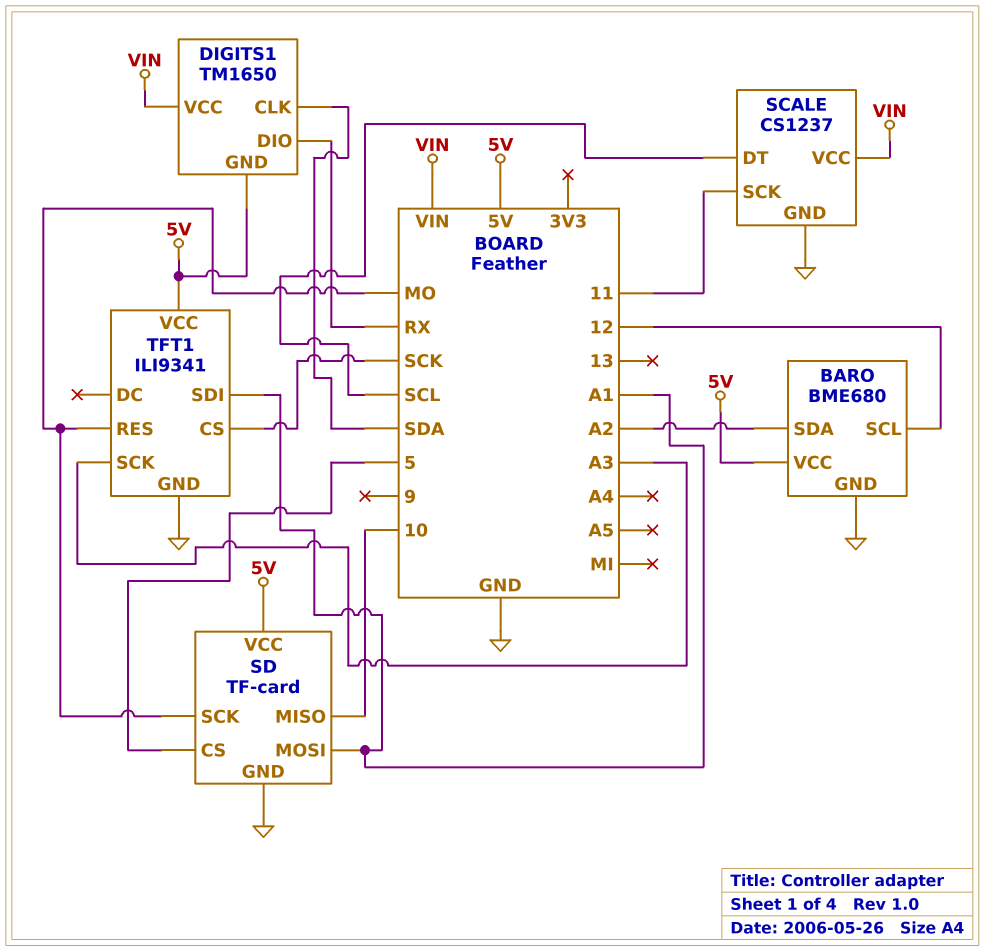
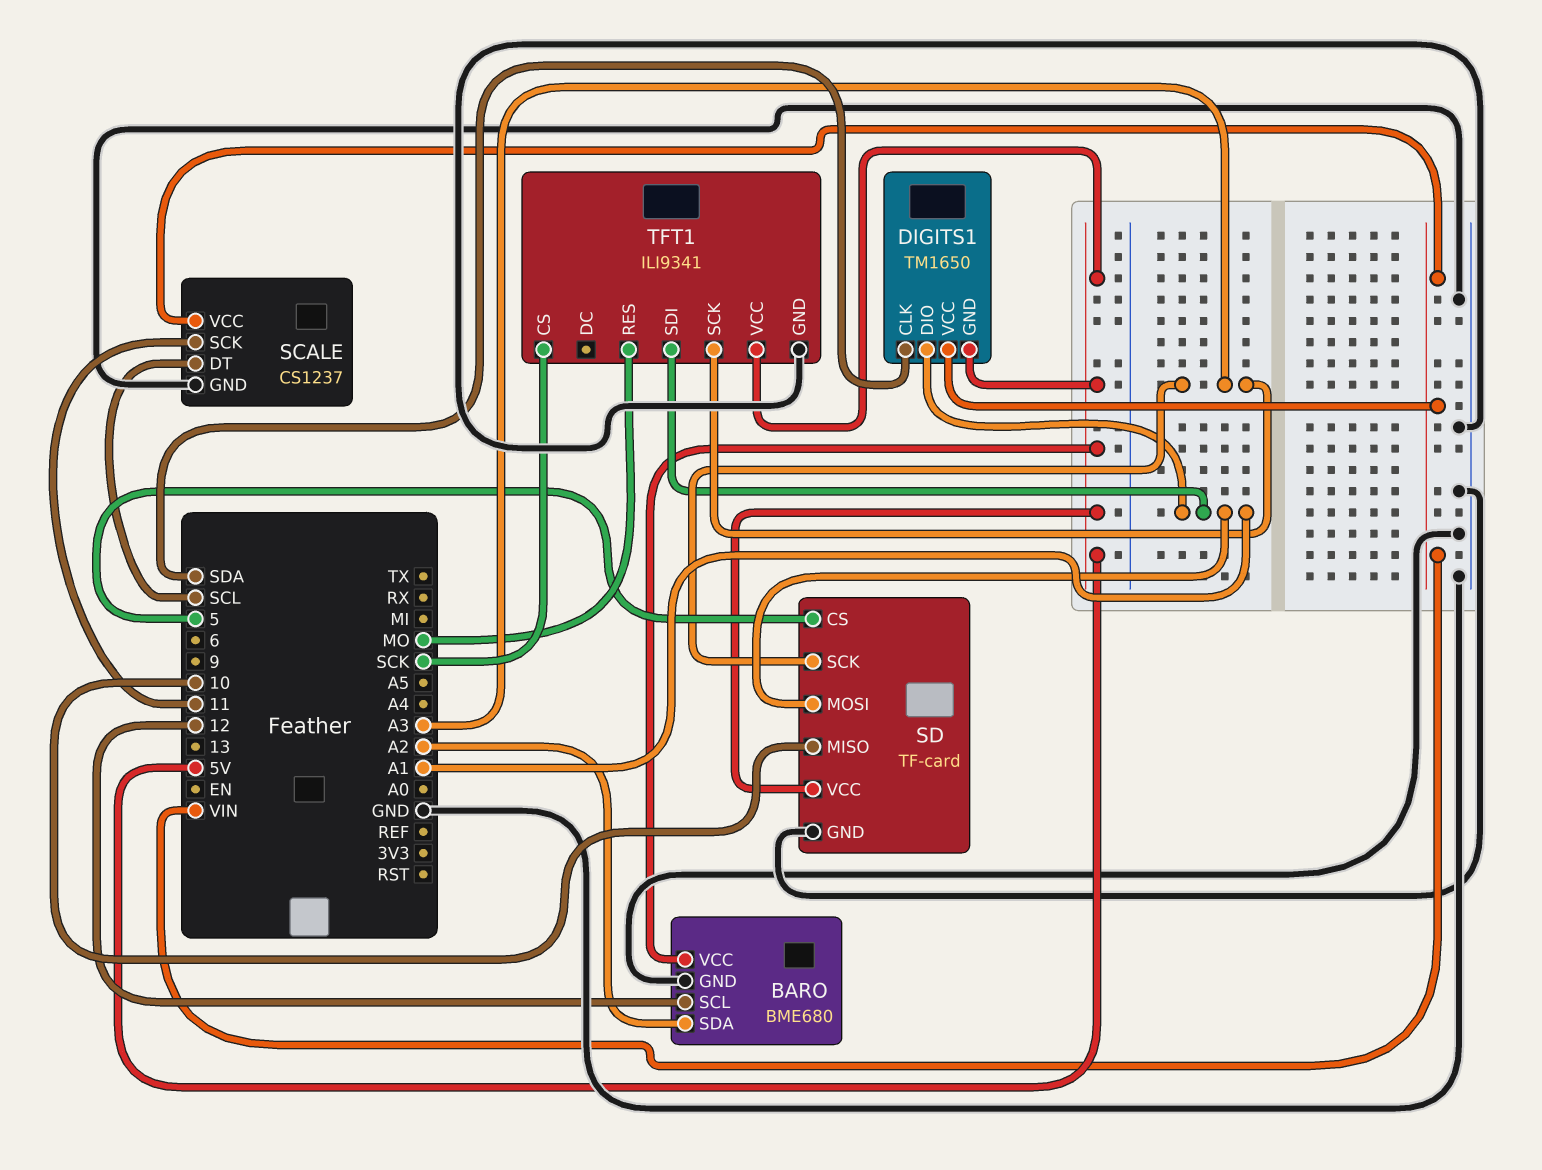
DIGITS1 pin DIO: RX -> A1
SD pin SCK: MO -> A3

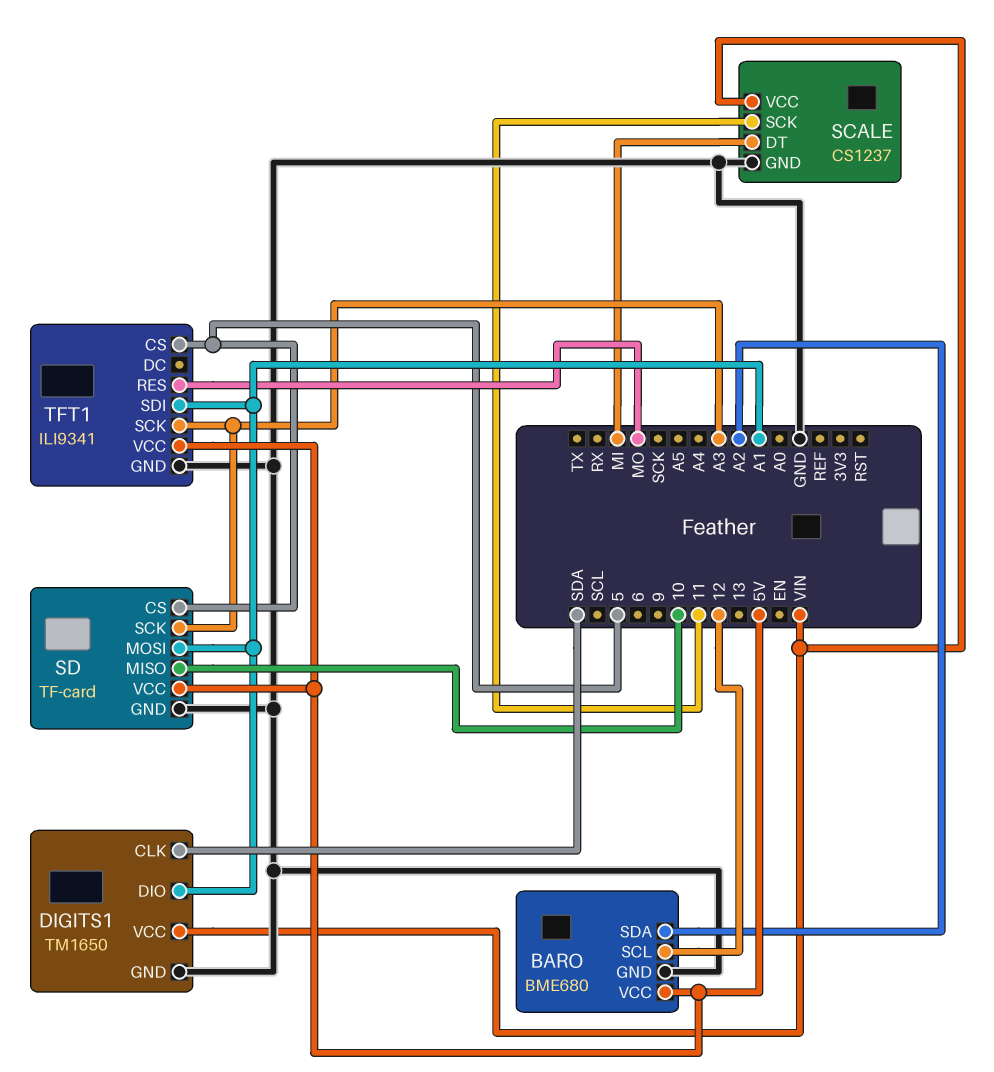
DIGITS1 pin GND: 5V -> GND
SCALE pin DT: SCL -> MI
TFT1 pin CS: SCK -> 5

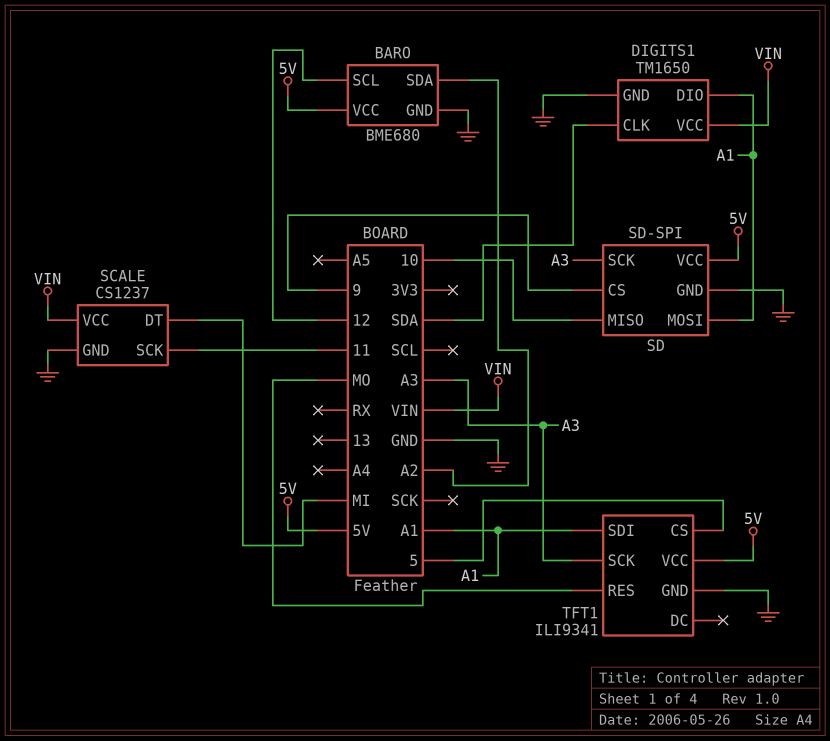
SD: TF-card -> SD-SPI
SD pin CS: 5 -> 9

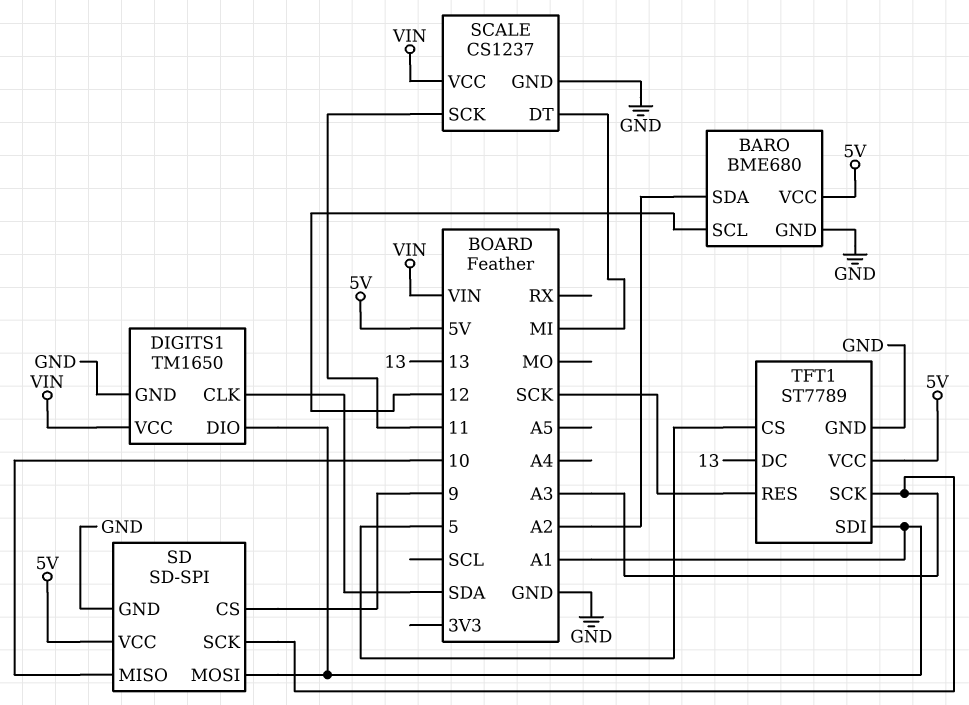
TFT1: ILI9341 -> ST7789
TFT1 pin DC: none -> 13
TFT1 pin RES: MO -> SCK

